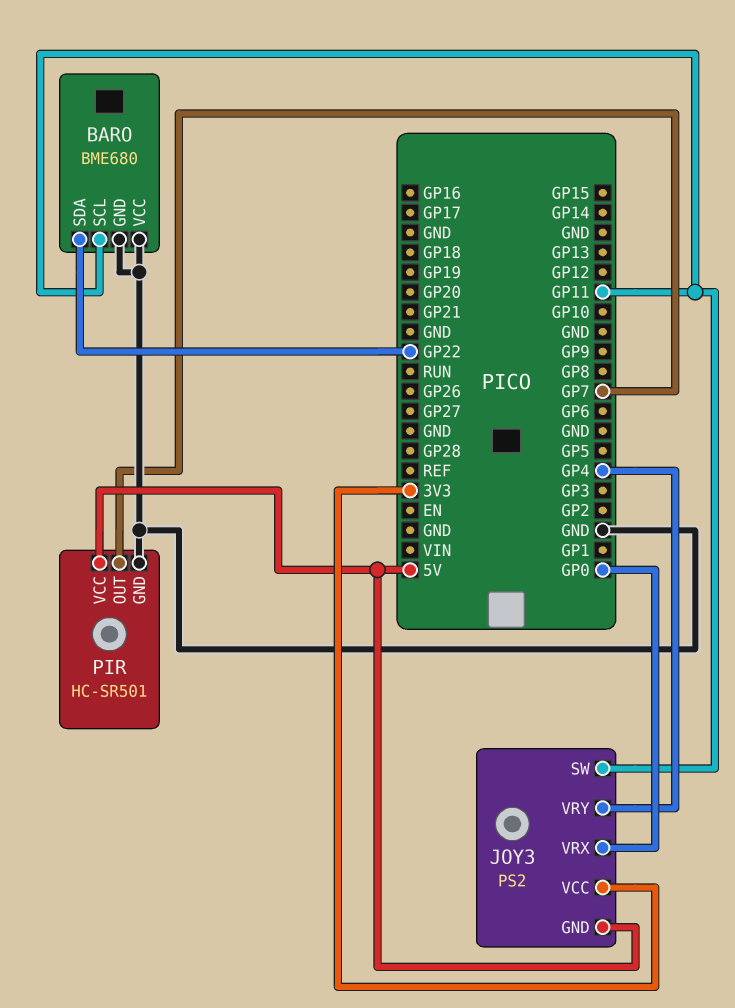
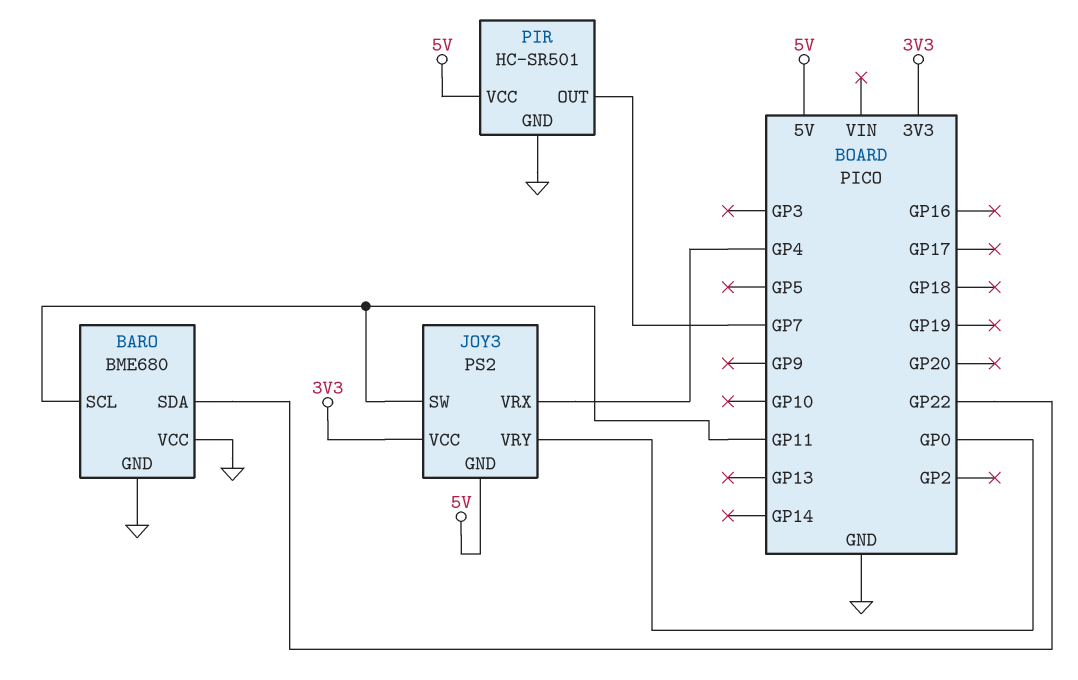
JOY3 pin VRX: GP0 -> GP4
JOY3 pin VRY: GP4 -> GP0

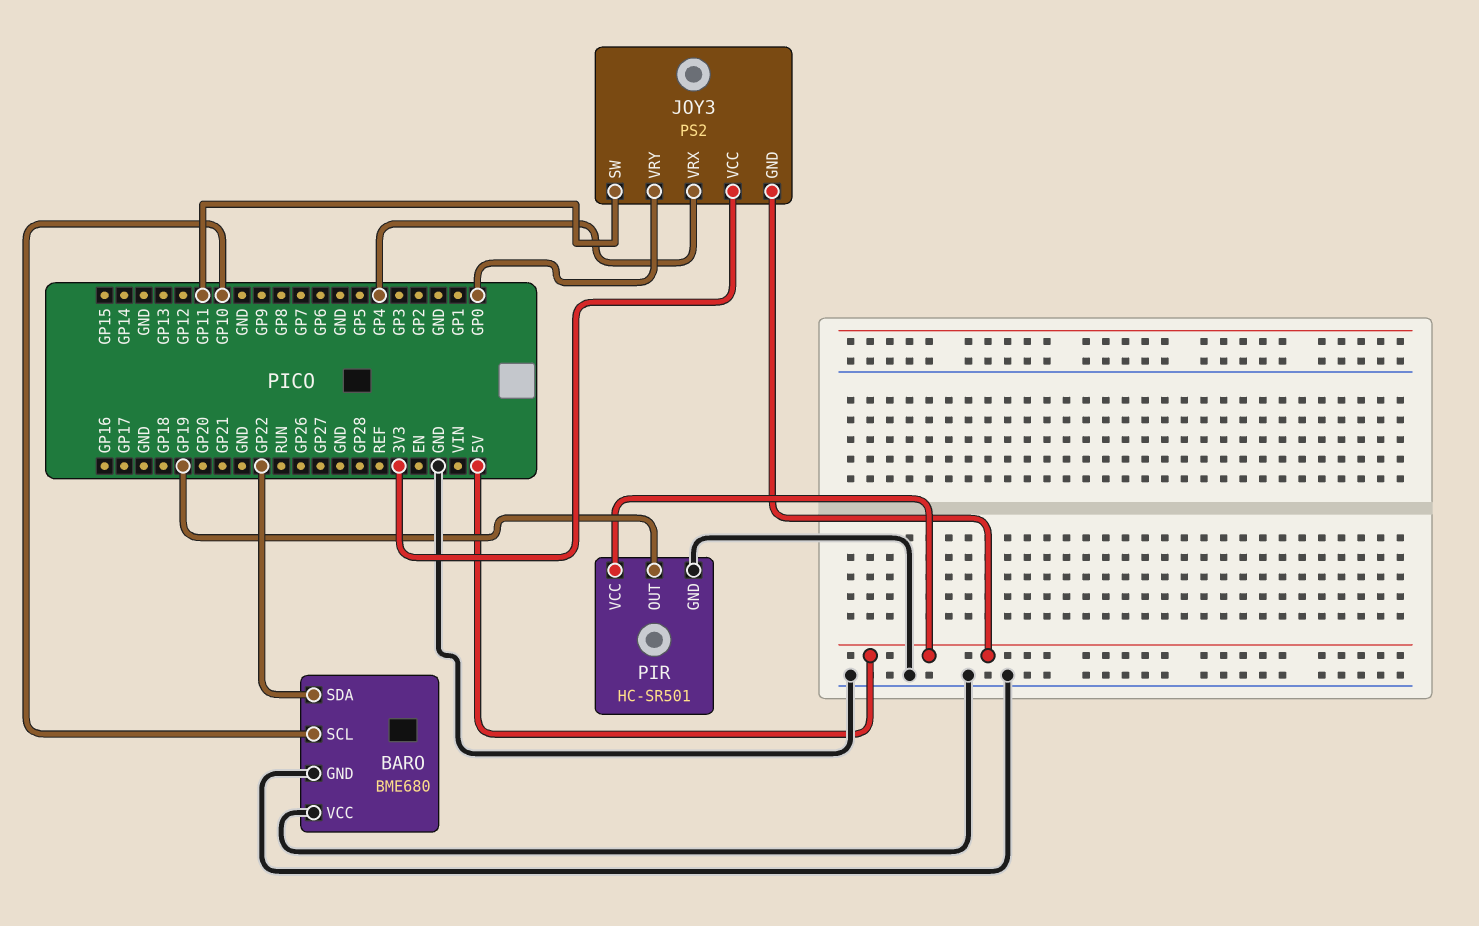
BARO pin SCL: GP11 -> GP10
PIR pin OUT: GP7 -> GP19

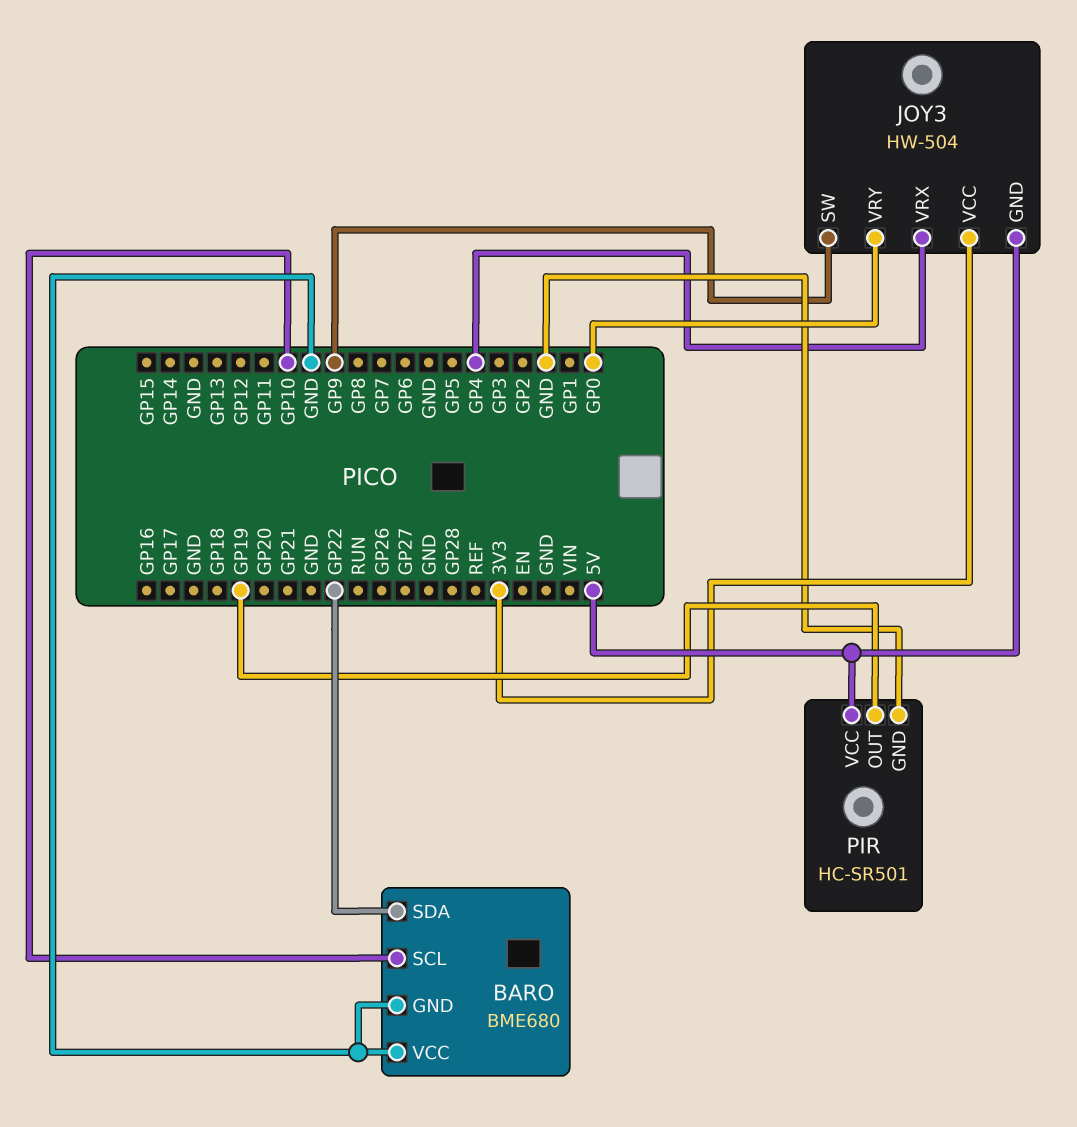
JOY3: PS2 -> HW-504
JOY3 pin SW: GP11 -> GP9

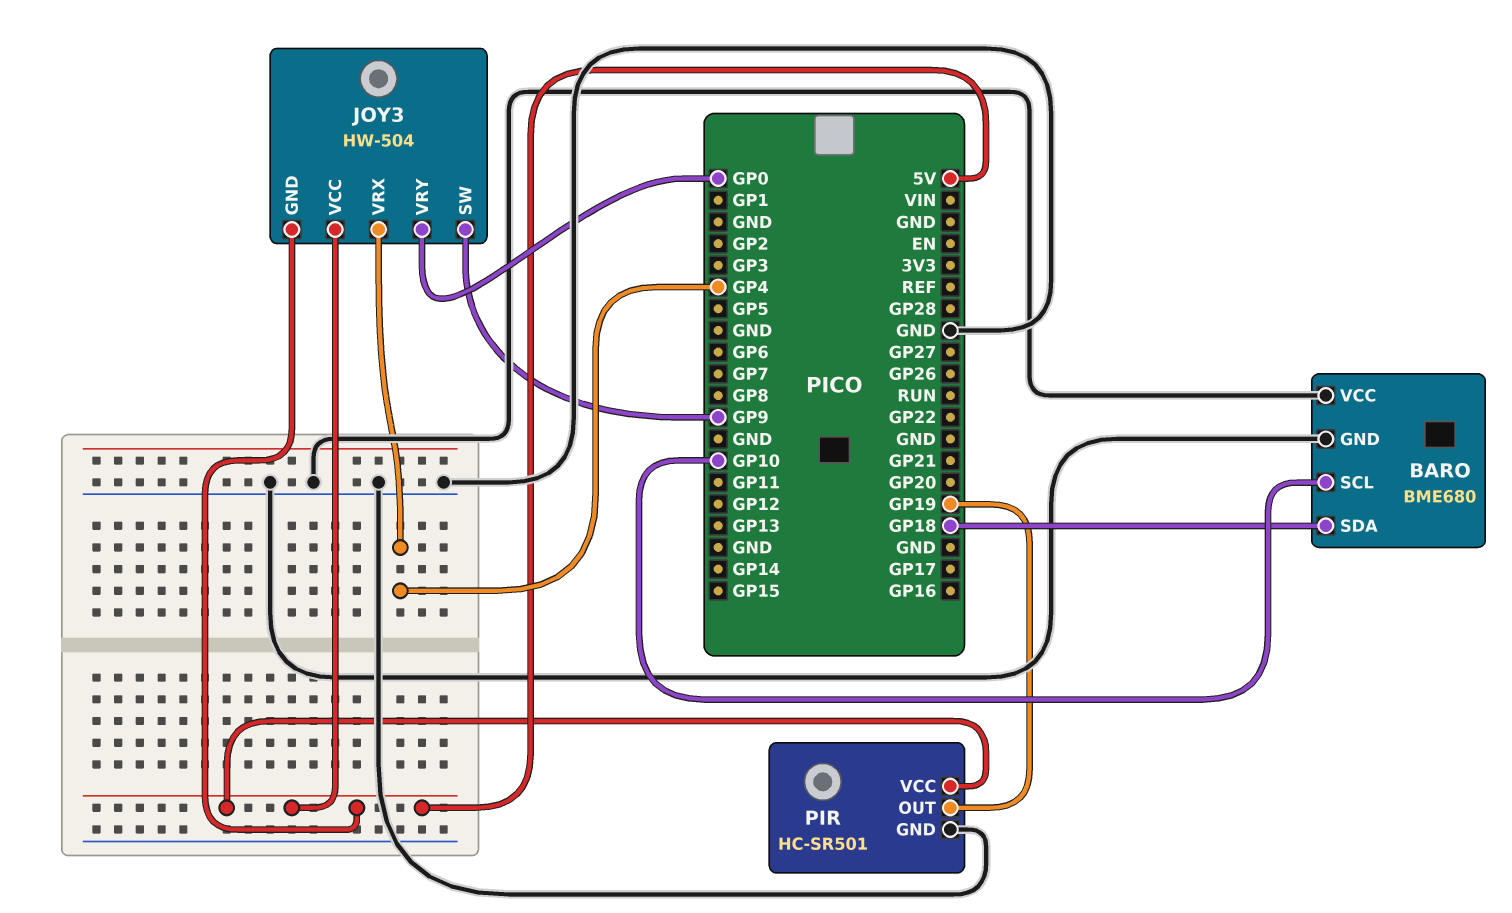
BARO pin SDA: GP22 -> GP18
JOY3 pin VCC: 3V3 -> 5V

